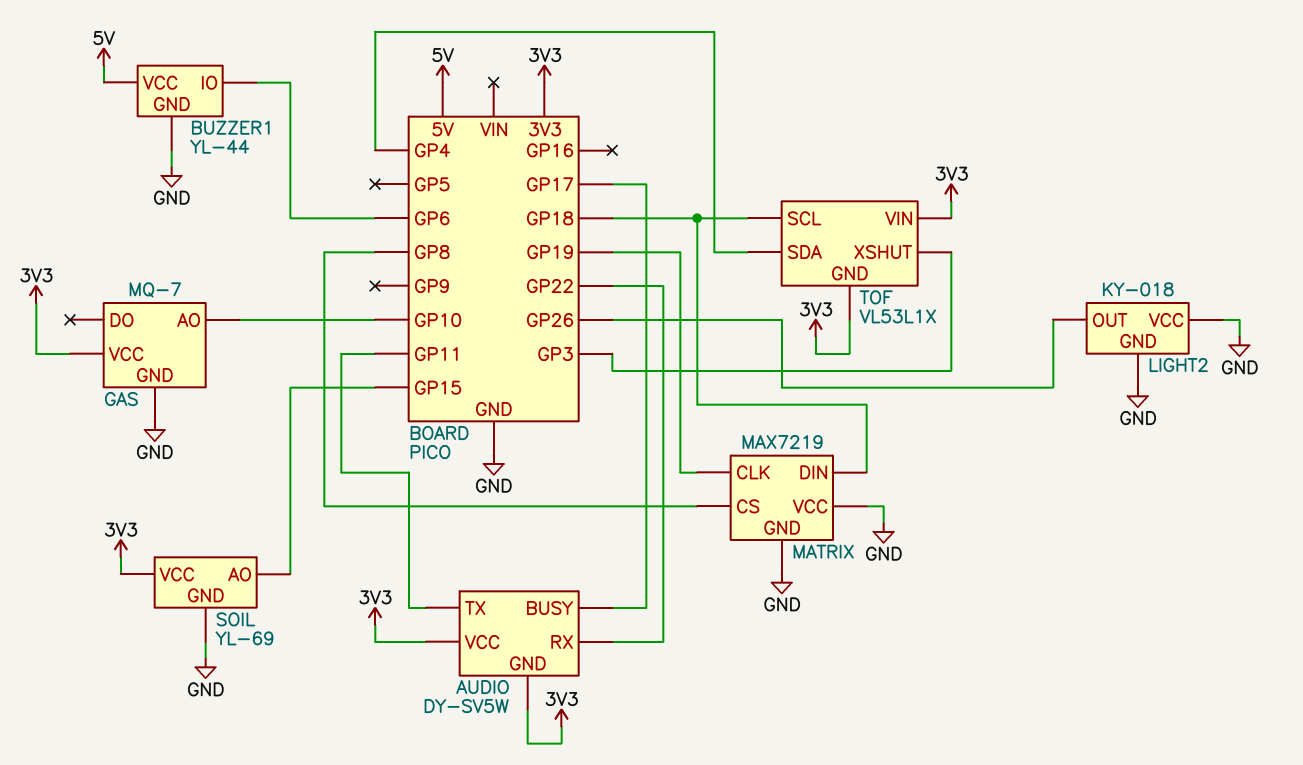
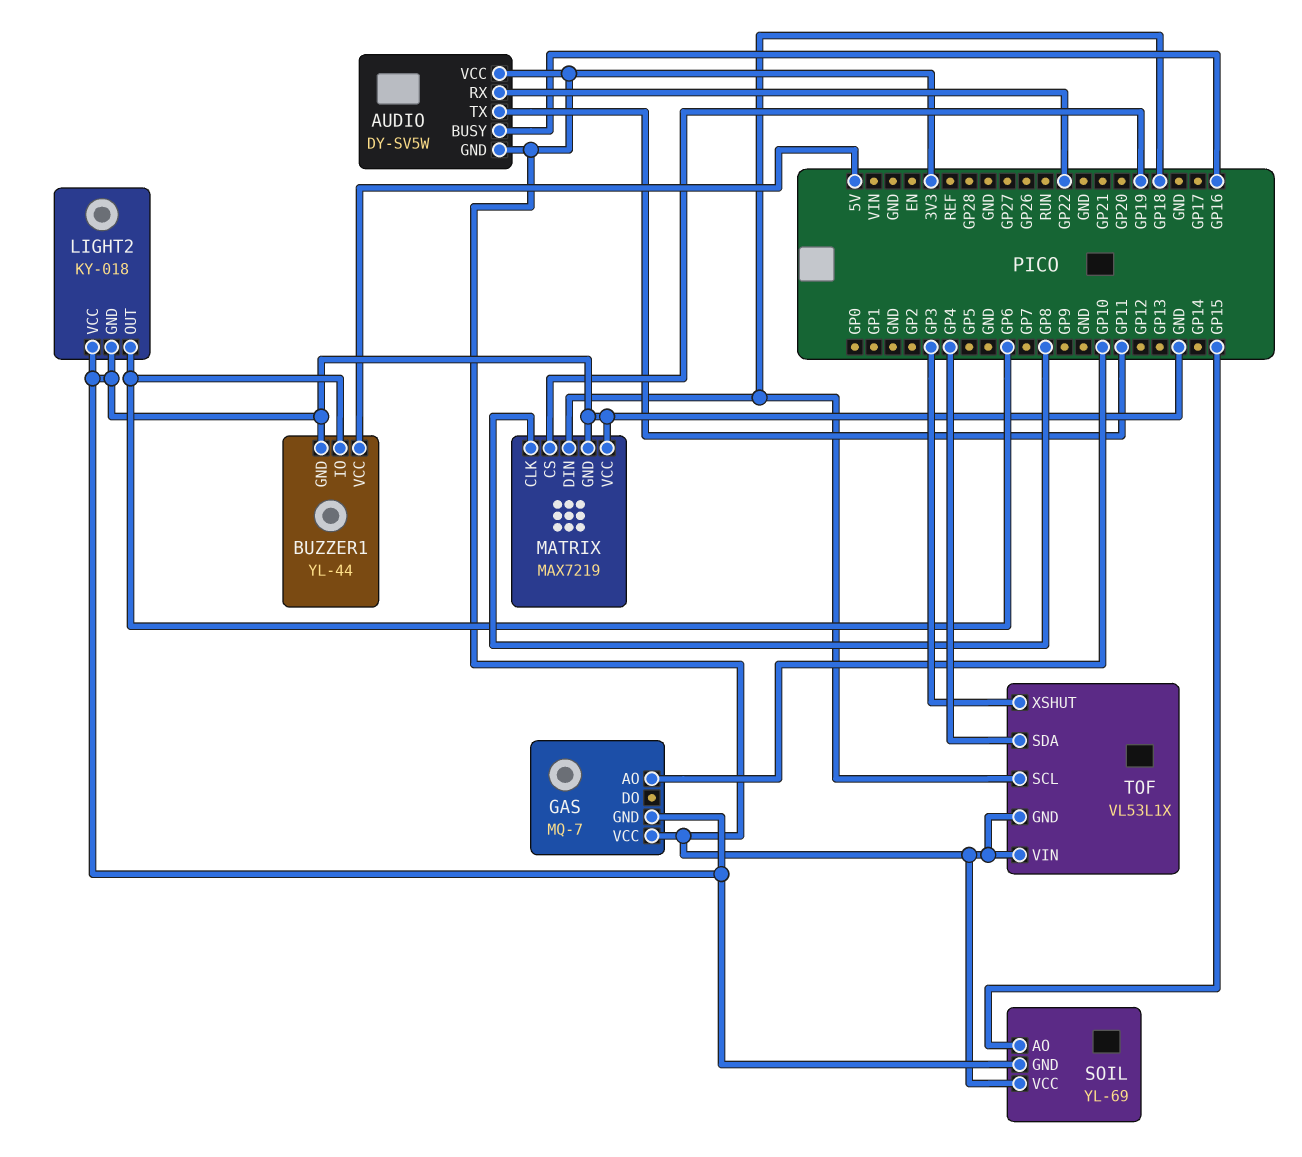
AUDIO pin BUSY: GP17 -> GP16
LIGHT2 pin OUT: GP26 -> GP6
MATRIX pin CLK: GP19 -> GP8
MATRIX pin CS: GP8 -> GP19

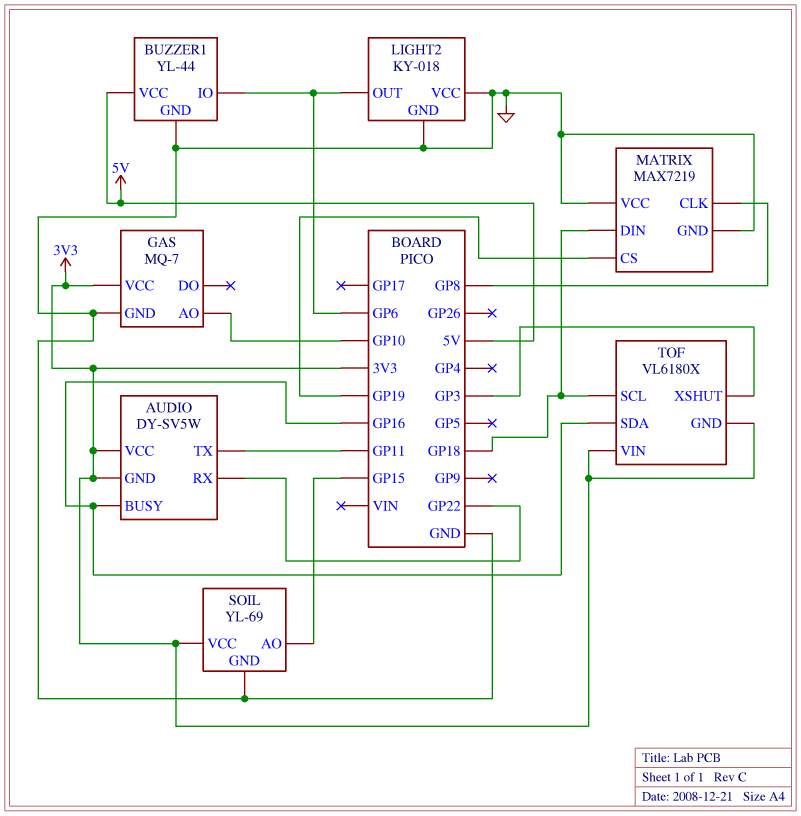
TOF: VL53L1X -> VL6180X
TOF pin SDA: GP4 -> GP16

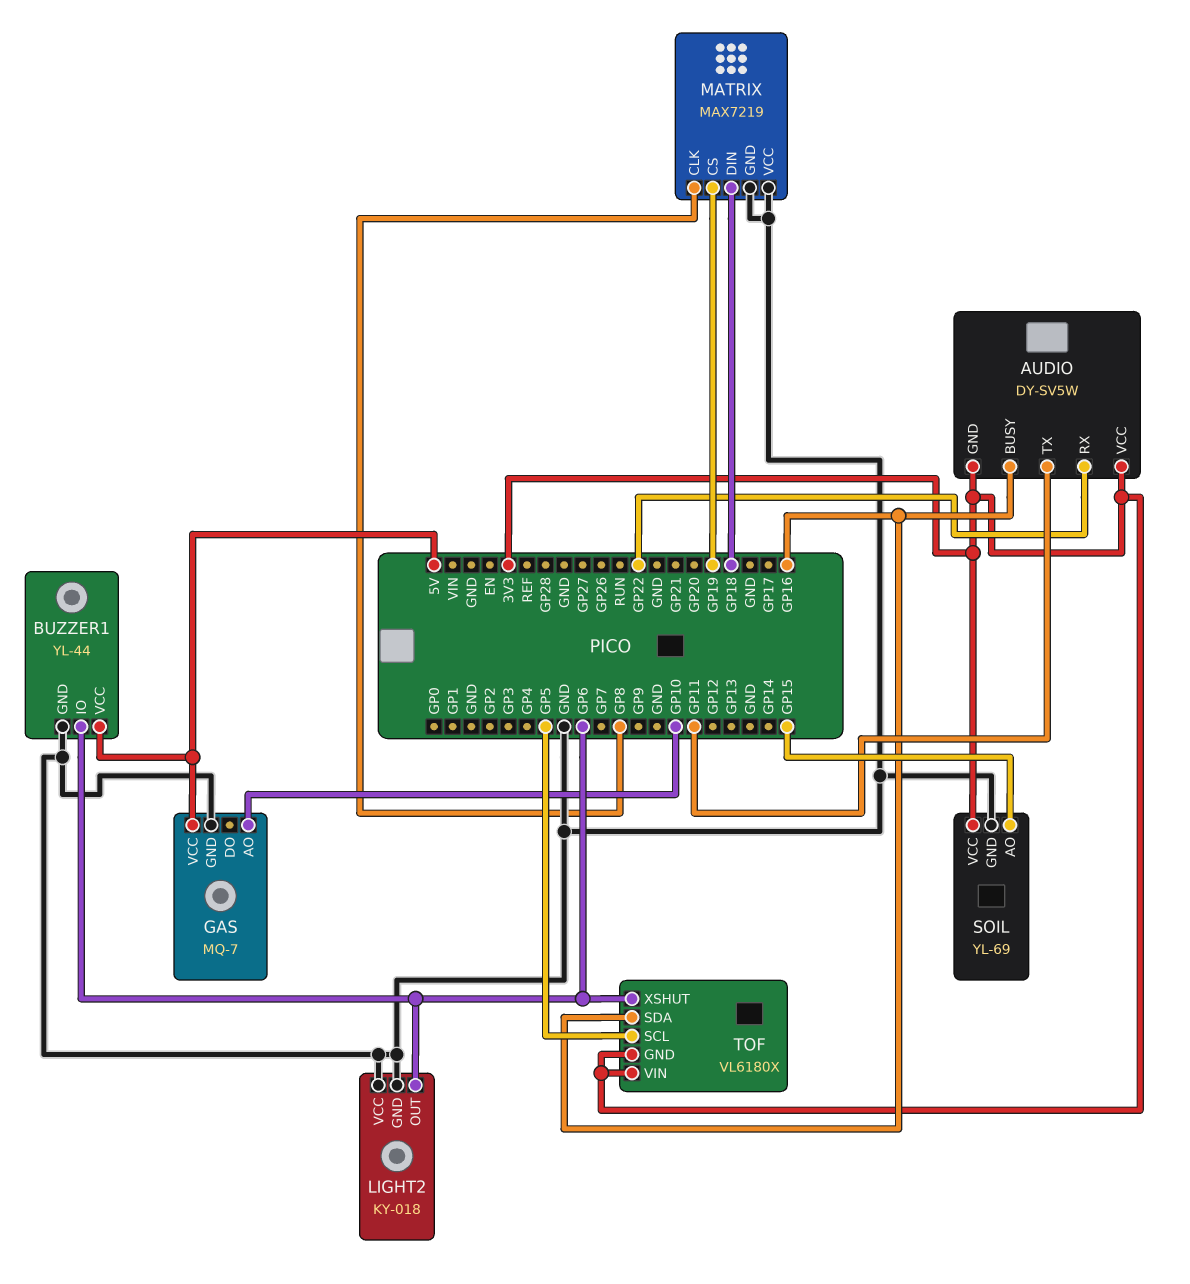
GAS pin VCC: 3V3 -> 5V
TOF pin SCL: GP18 -> GP5
TOF pin XSHUT: GP3 -> GP6

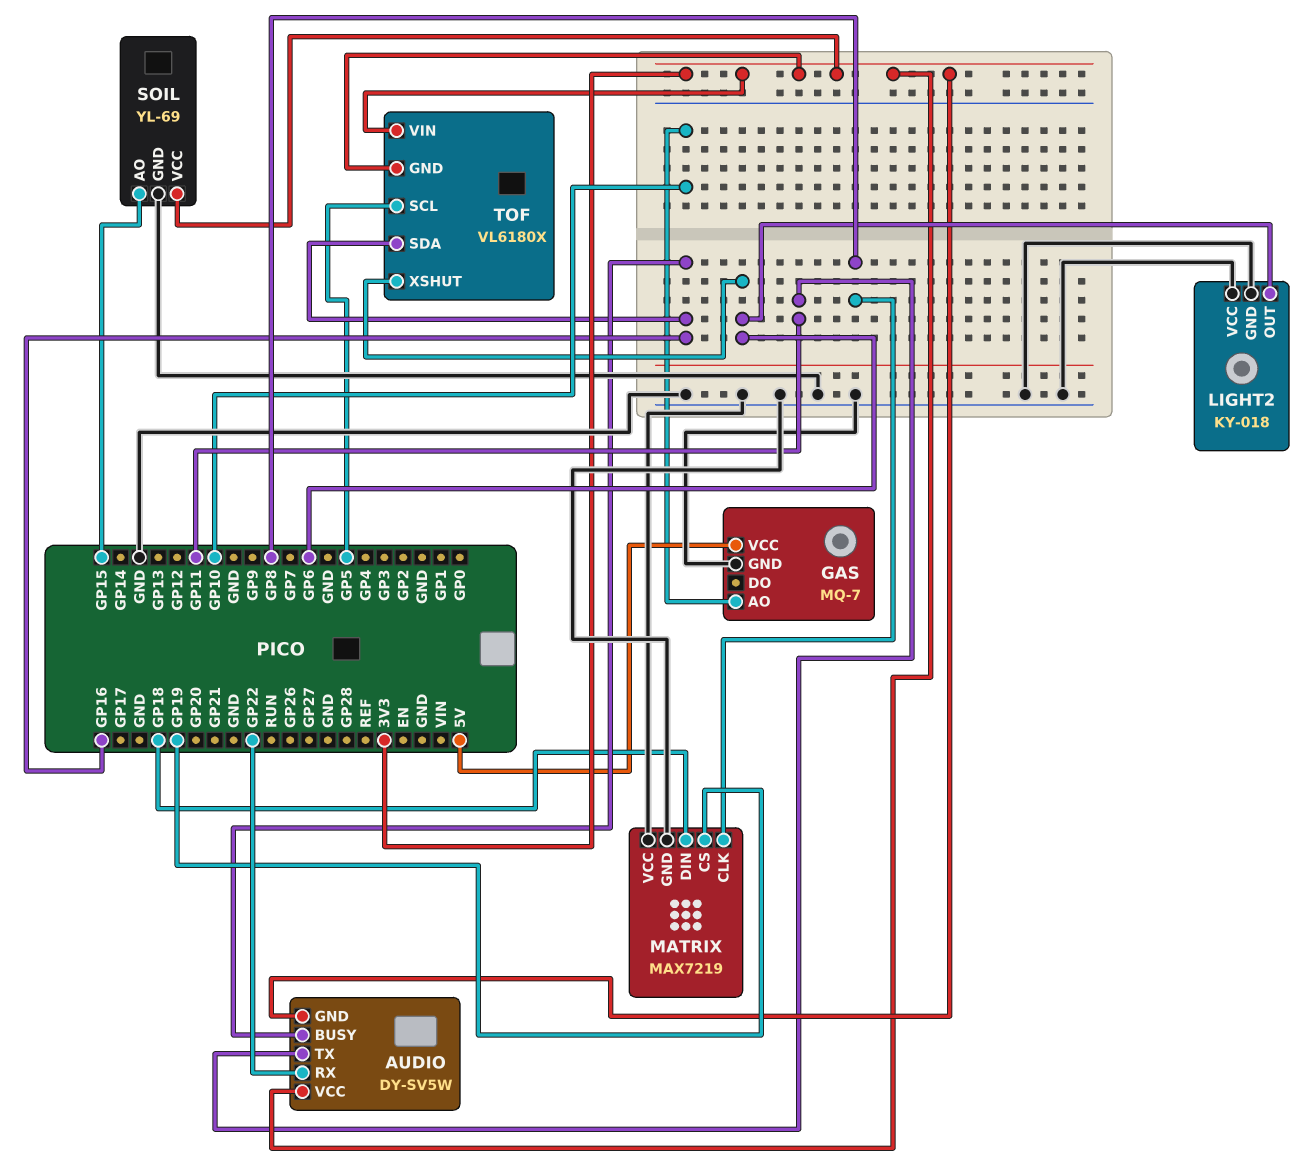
BUZZER1: YL-44 -> none
BUZZER1 pin GND: GND -> none
BUZZER1 pin IO: GP6 -> none
BUZZER1 pin VCC: 5V -> none

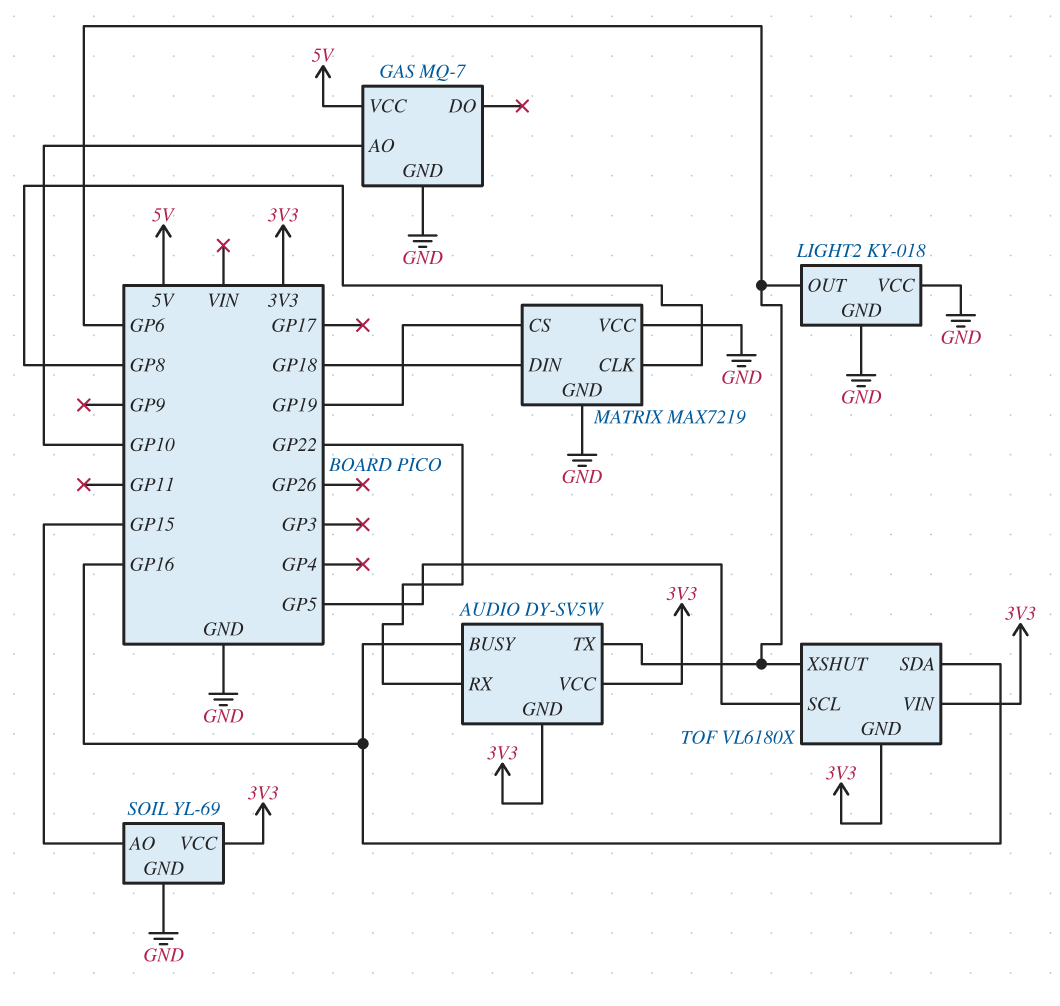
AUDIO pin TX: GP11 -> GP6

